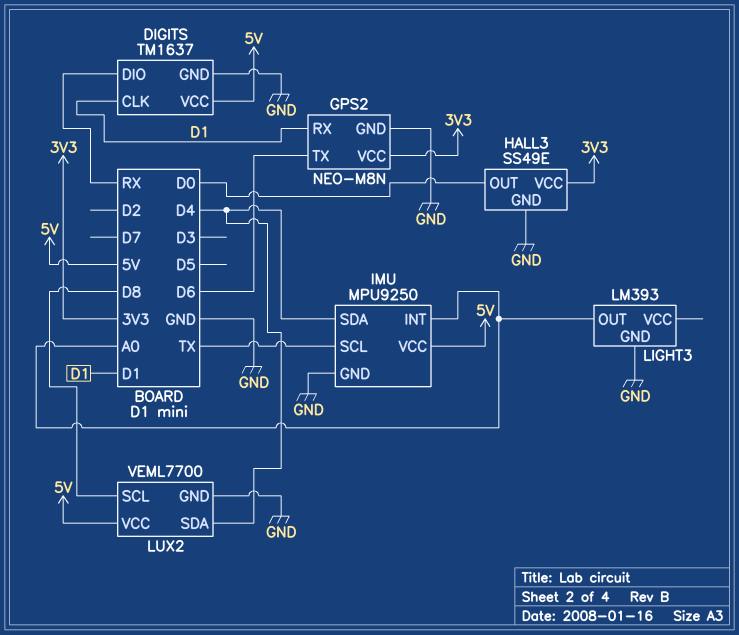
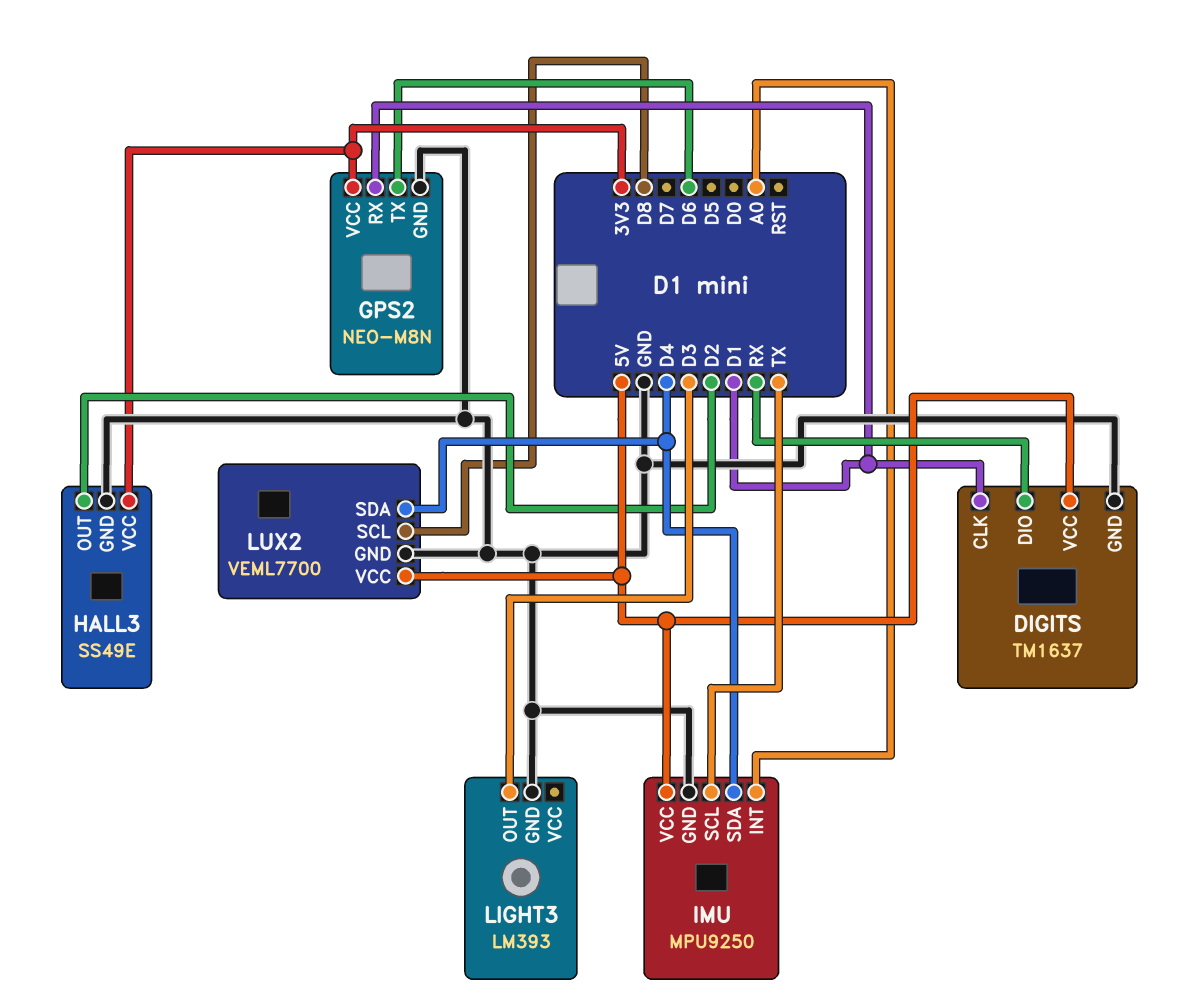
HALL3 pin OUT: D0 -> D2
LIGHT3 pin OUT: A0 -> D3

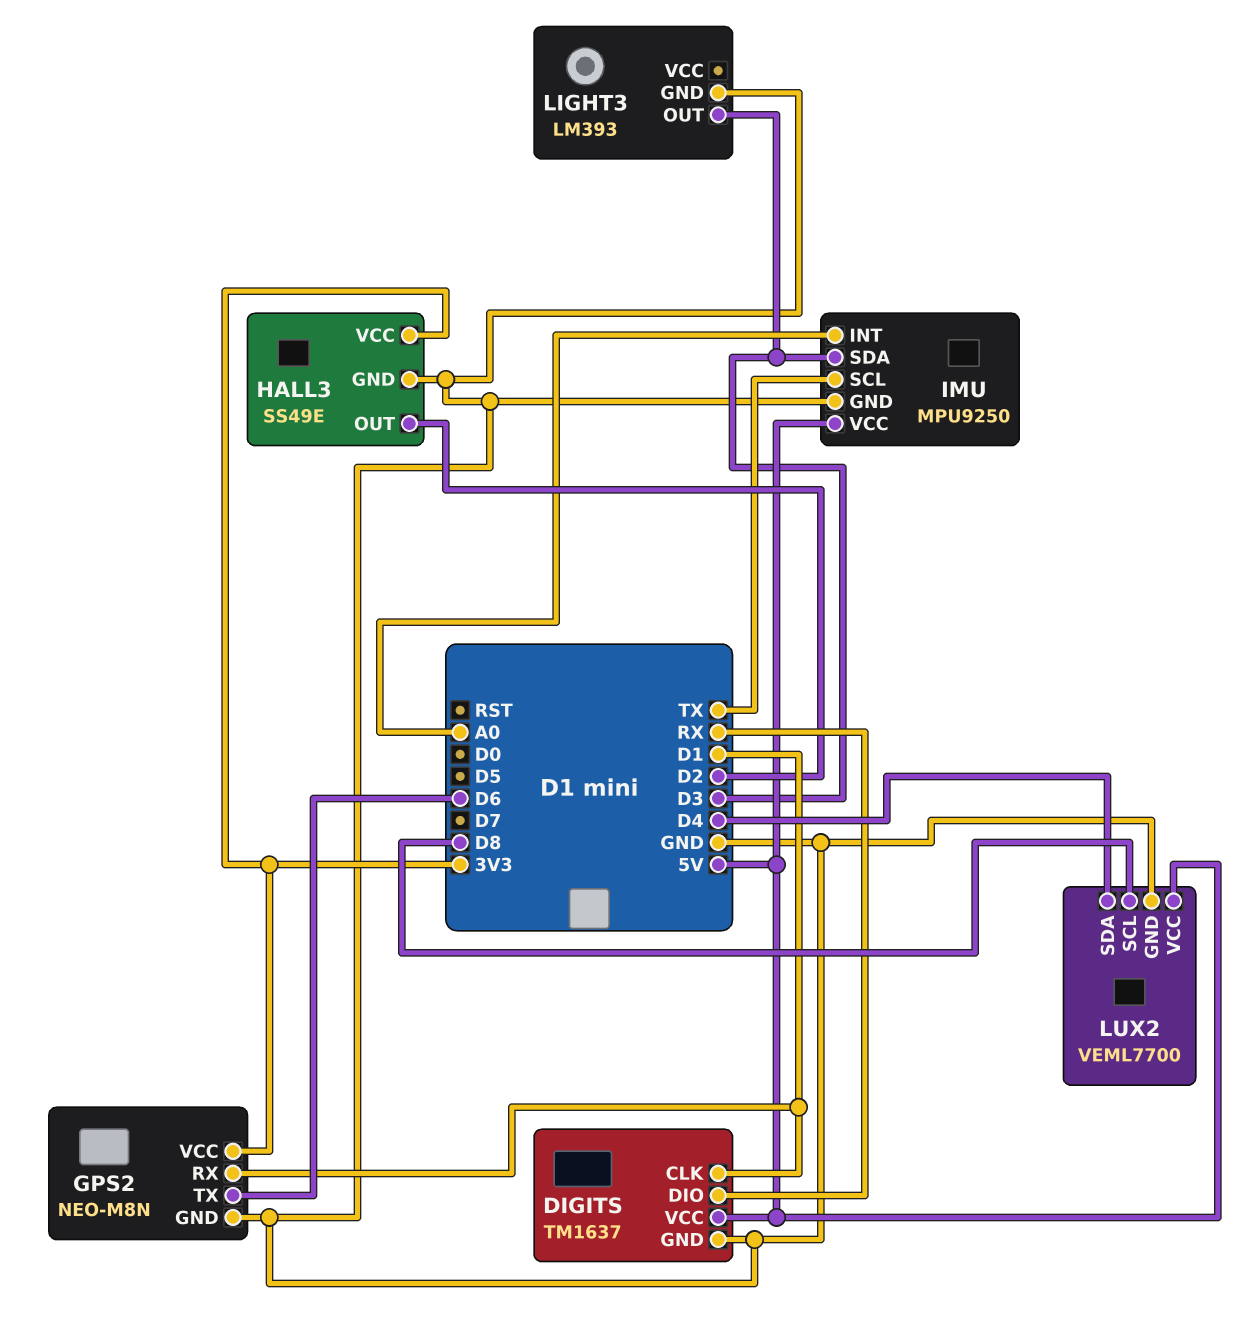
IMU pin SDA: D4 -> D3

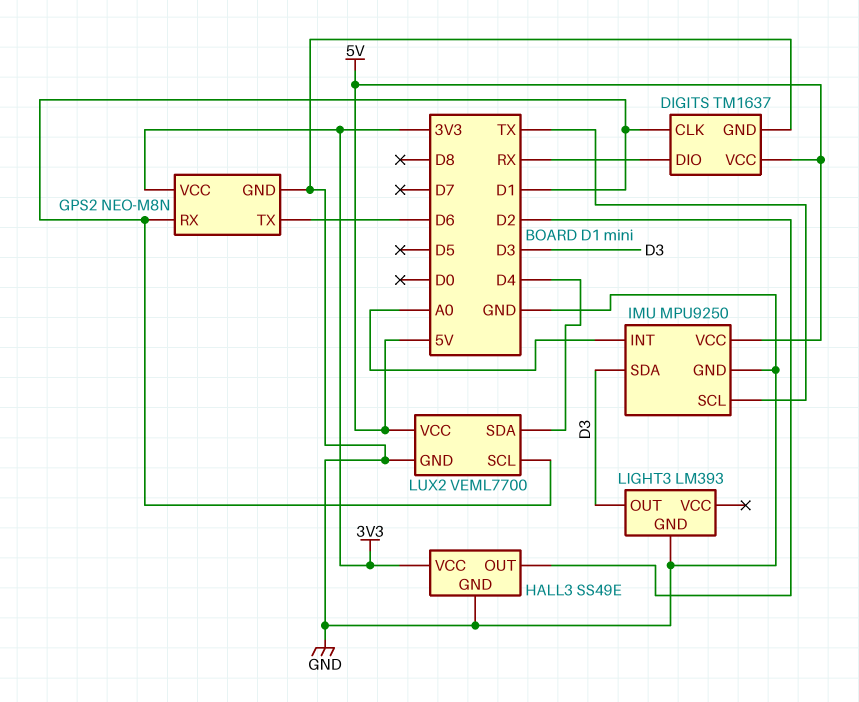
LUX2 pin SCL: D8 -> D1

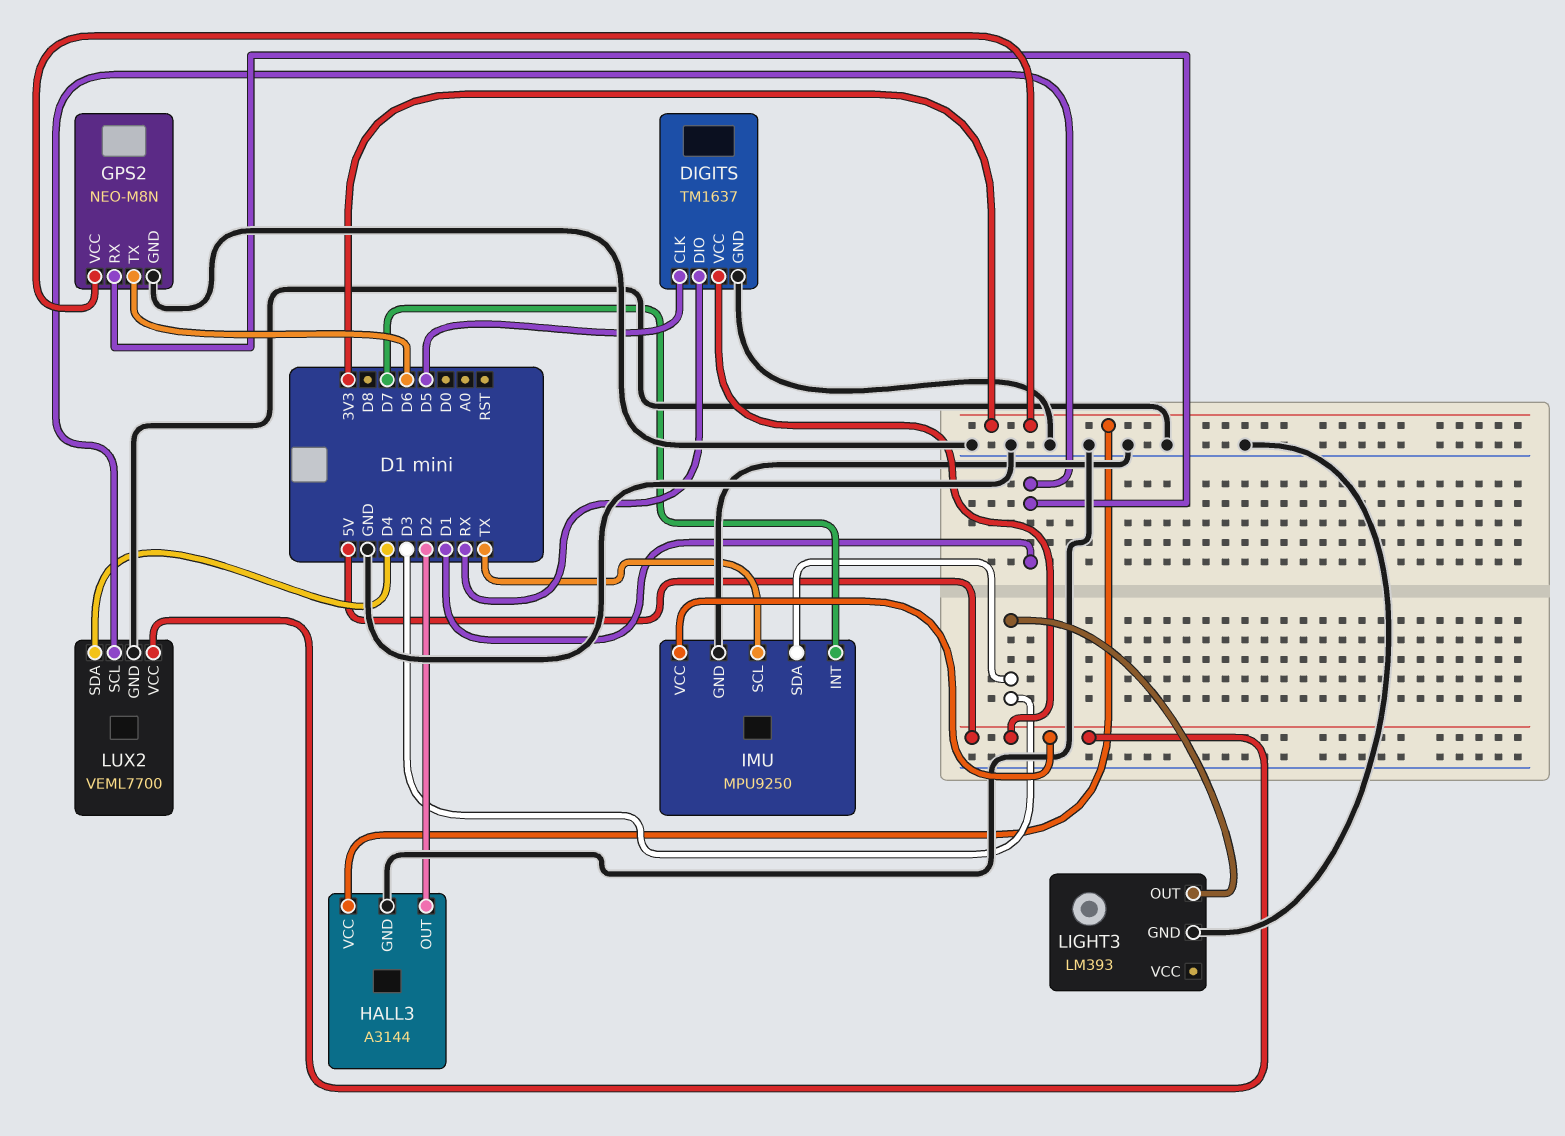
DIGITS pin CLK: D1 -> D5
HALL3: SS49E -> A3144
IMU pin INT: A0 -> D7

